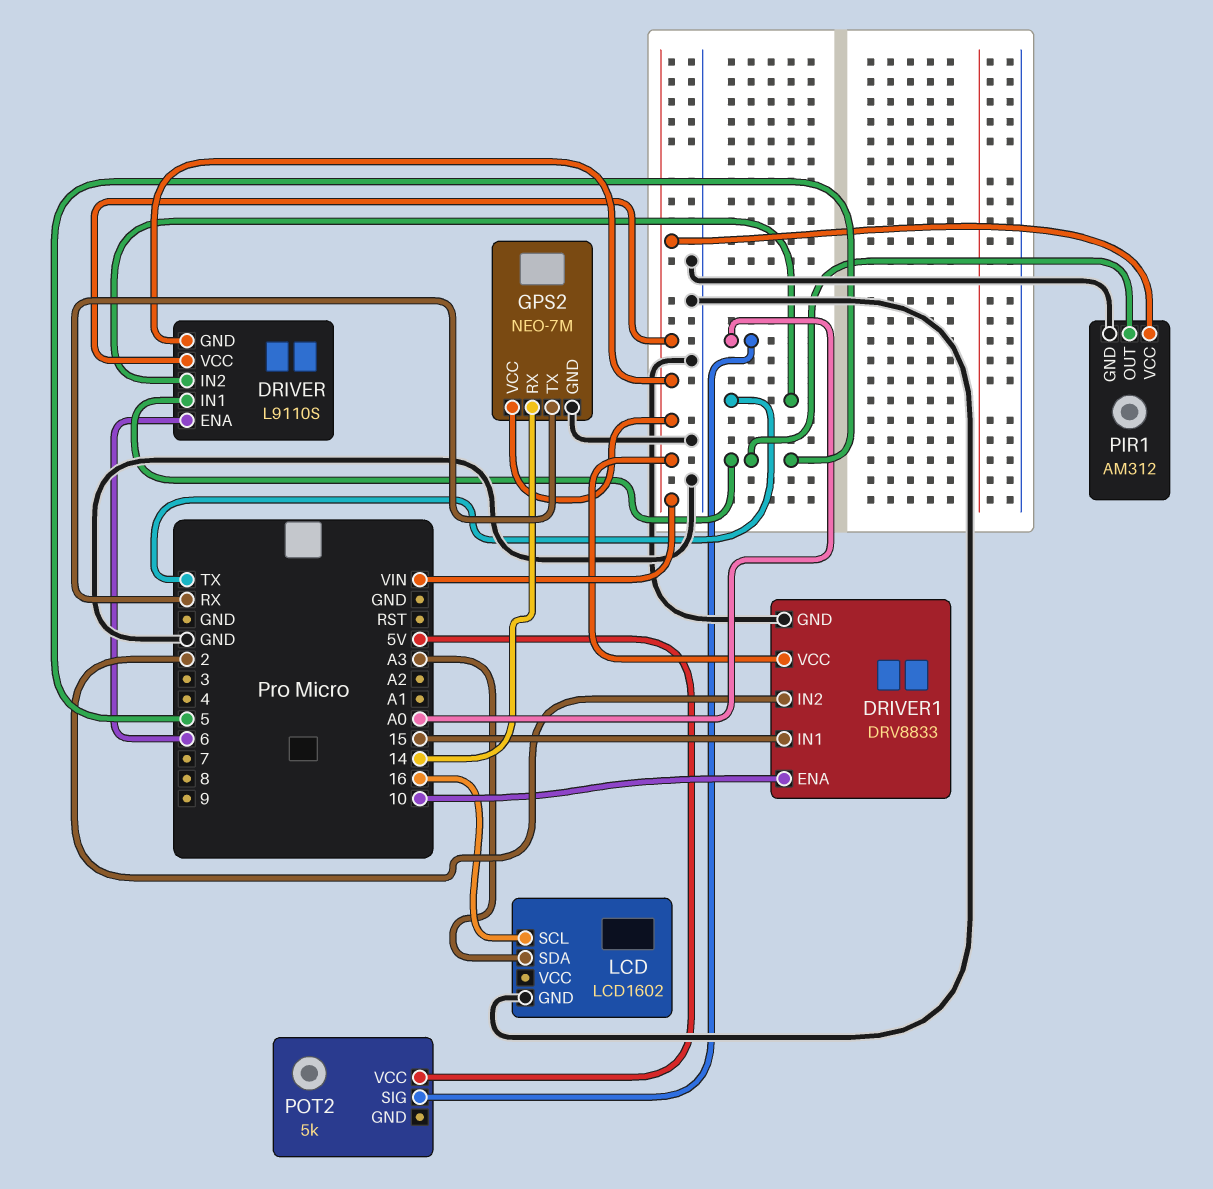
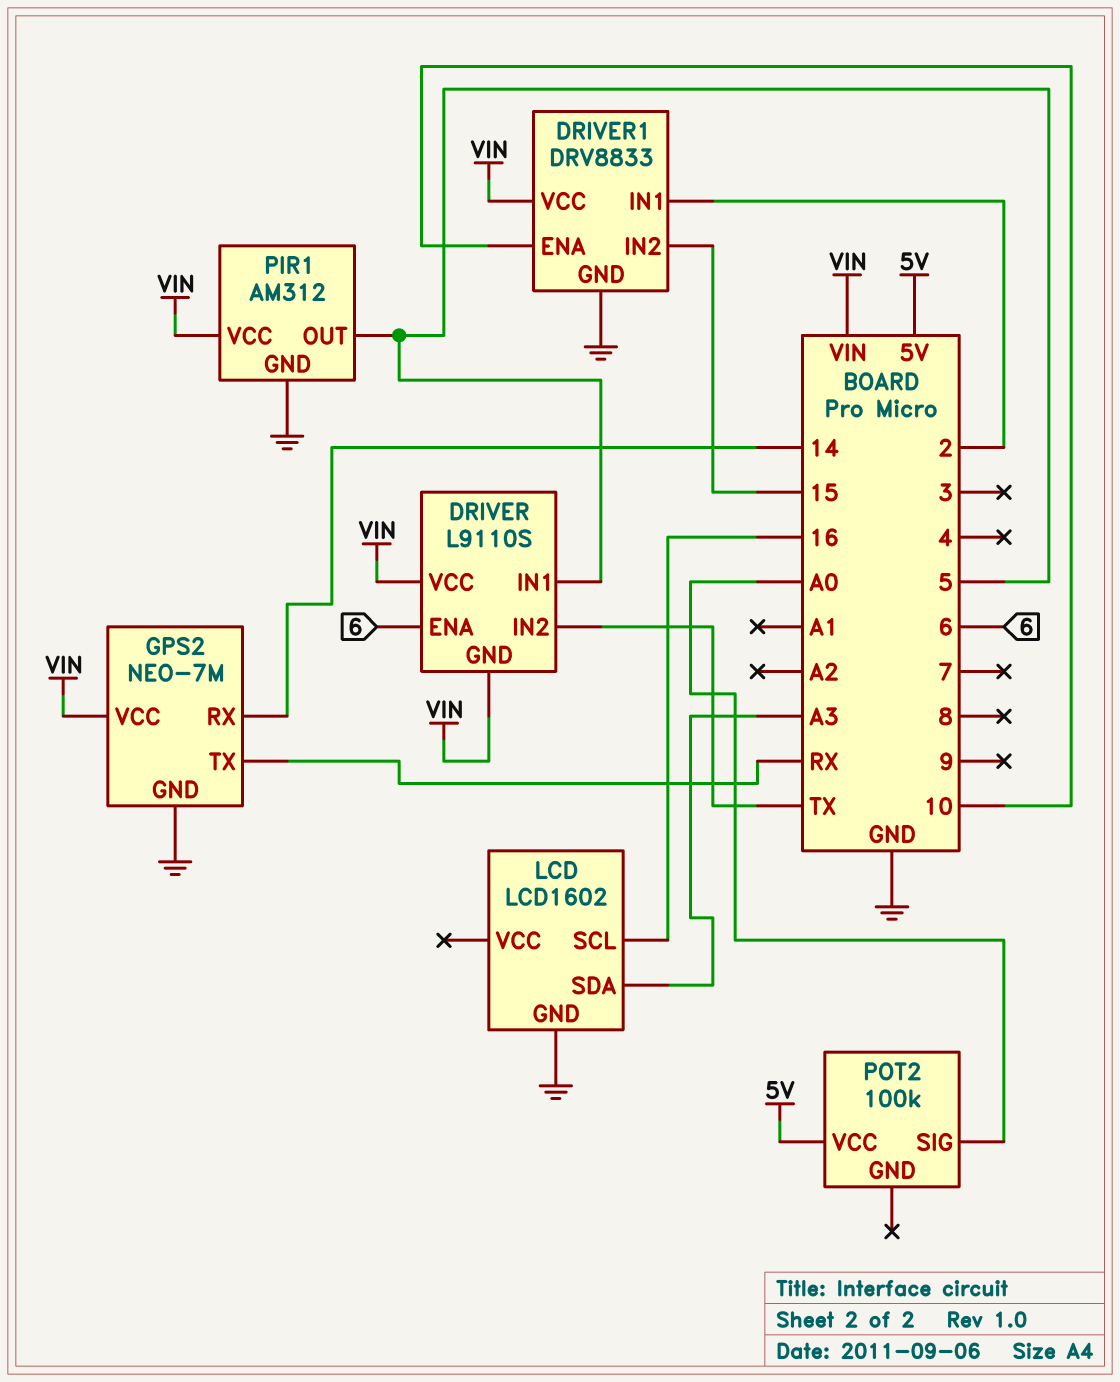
DRIVER1 pin IN1: 15 -> 2
DRIVER1 pin IN2: 2 -> 15
POT2: 5k -> 100k

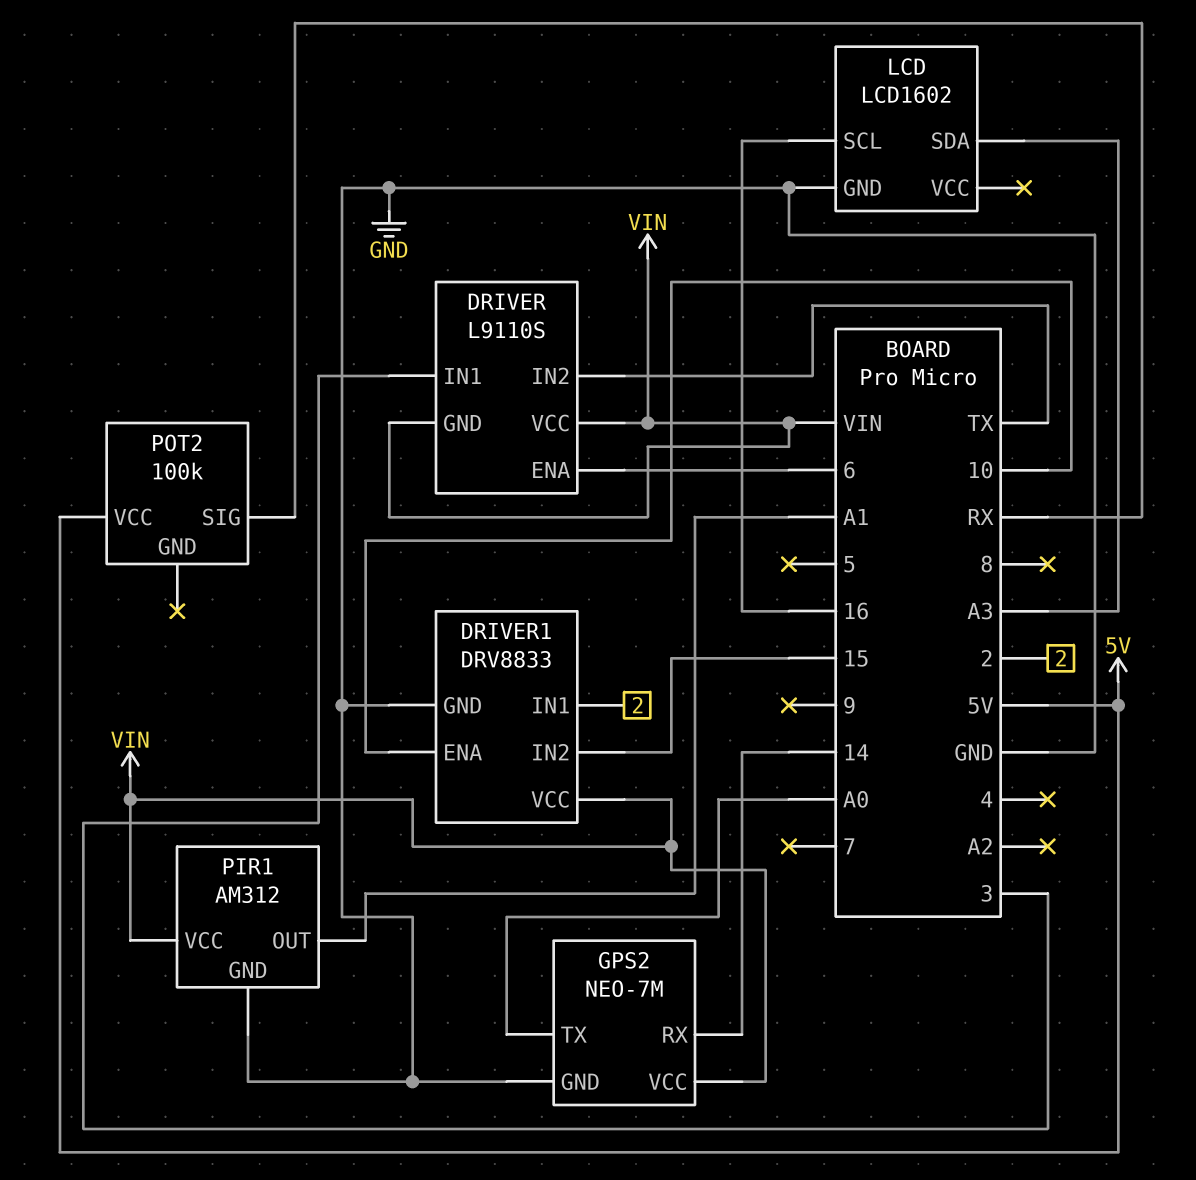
DRIVER pin IN1: 5 -> 3
GPS2 pin TX: RX -> A0
PIR1 pin OUT: 5 -> A1
POT2 pin SIG: A0 -> RX

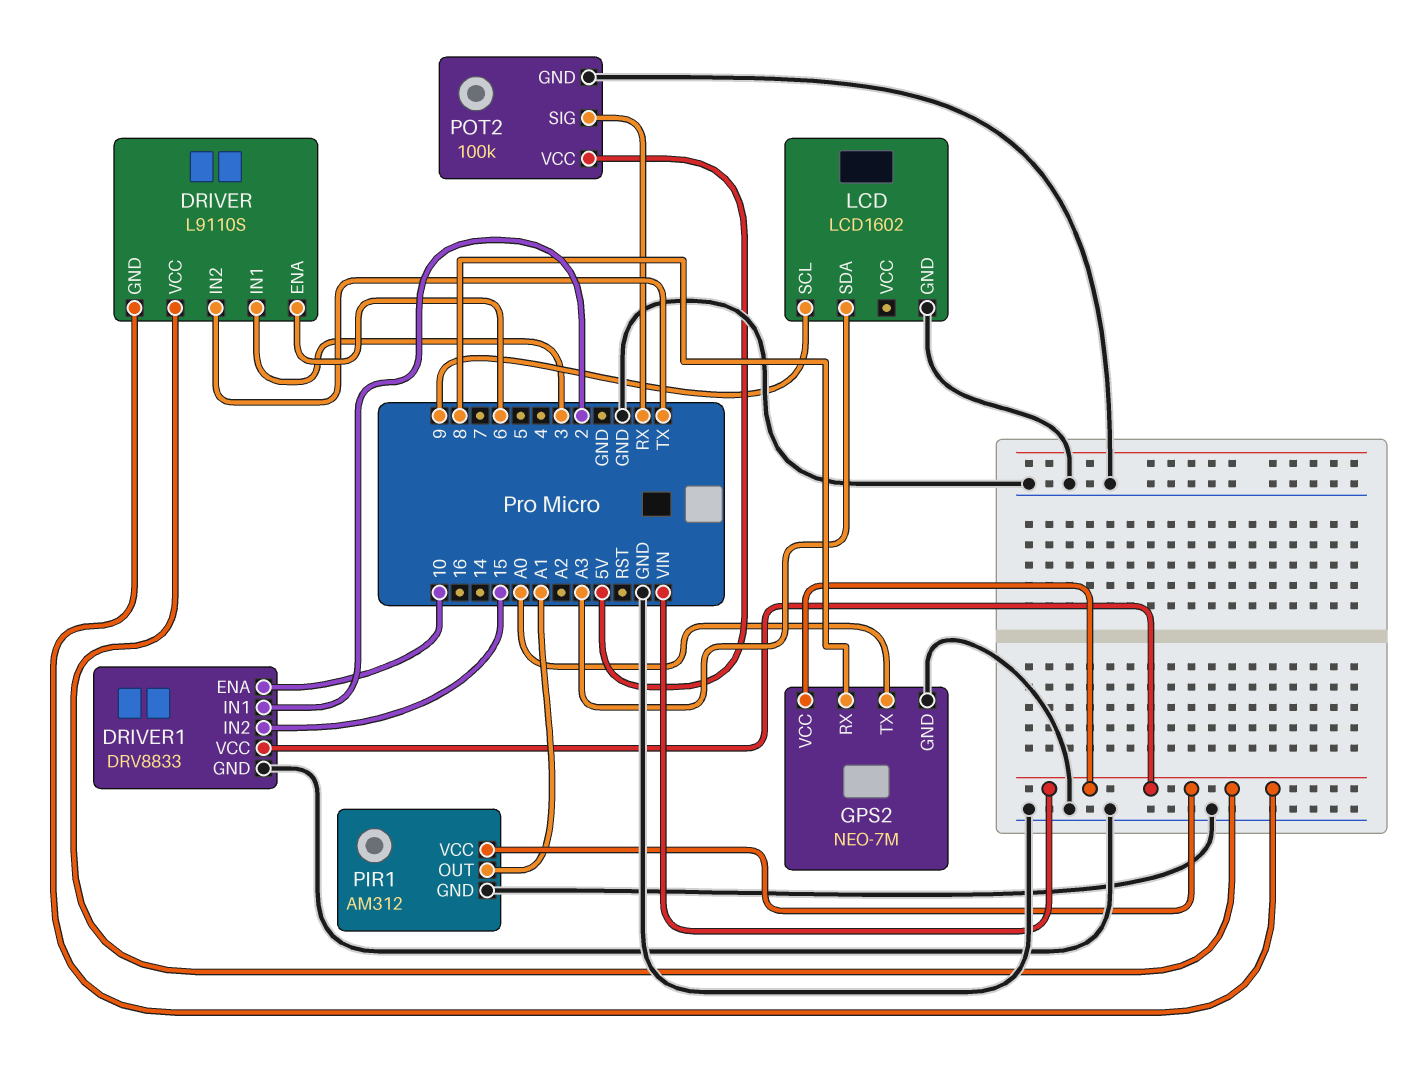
GPS2 pin RX: 14 -> 8
LCD pin SCL: 16 -> 9
POT2 pin GND: none -> GND

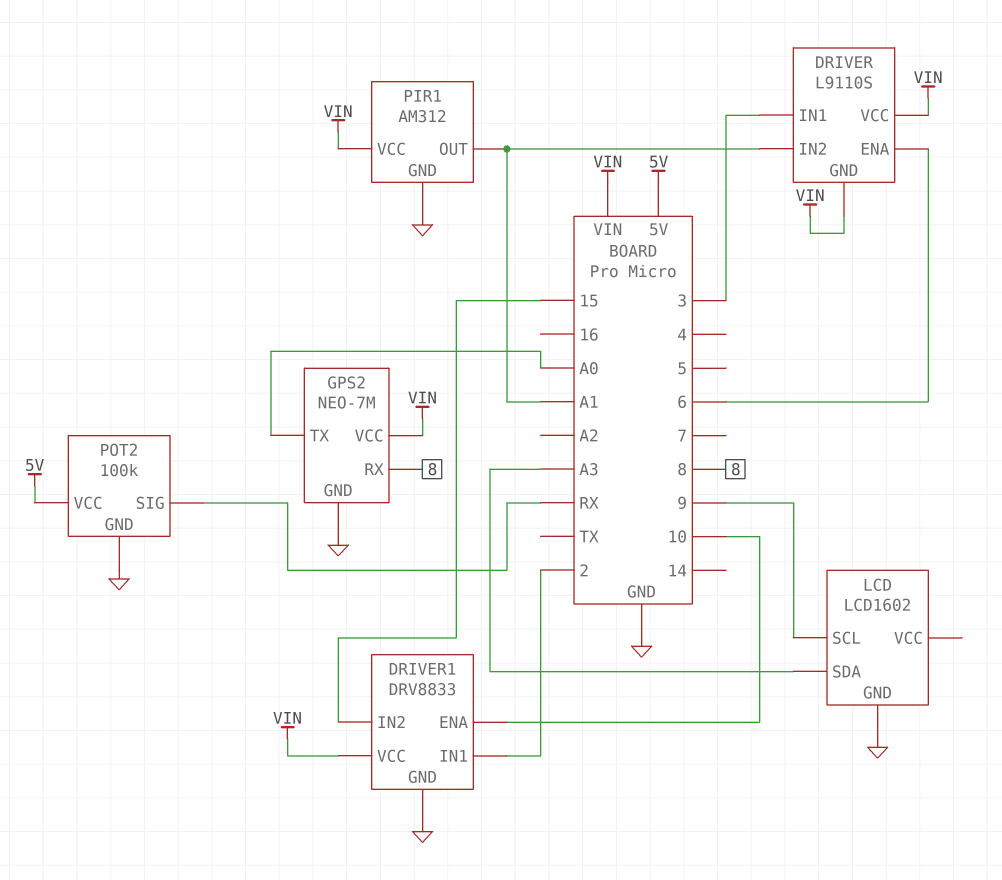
DRIVER pin IN2: TX -> A1

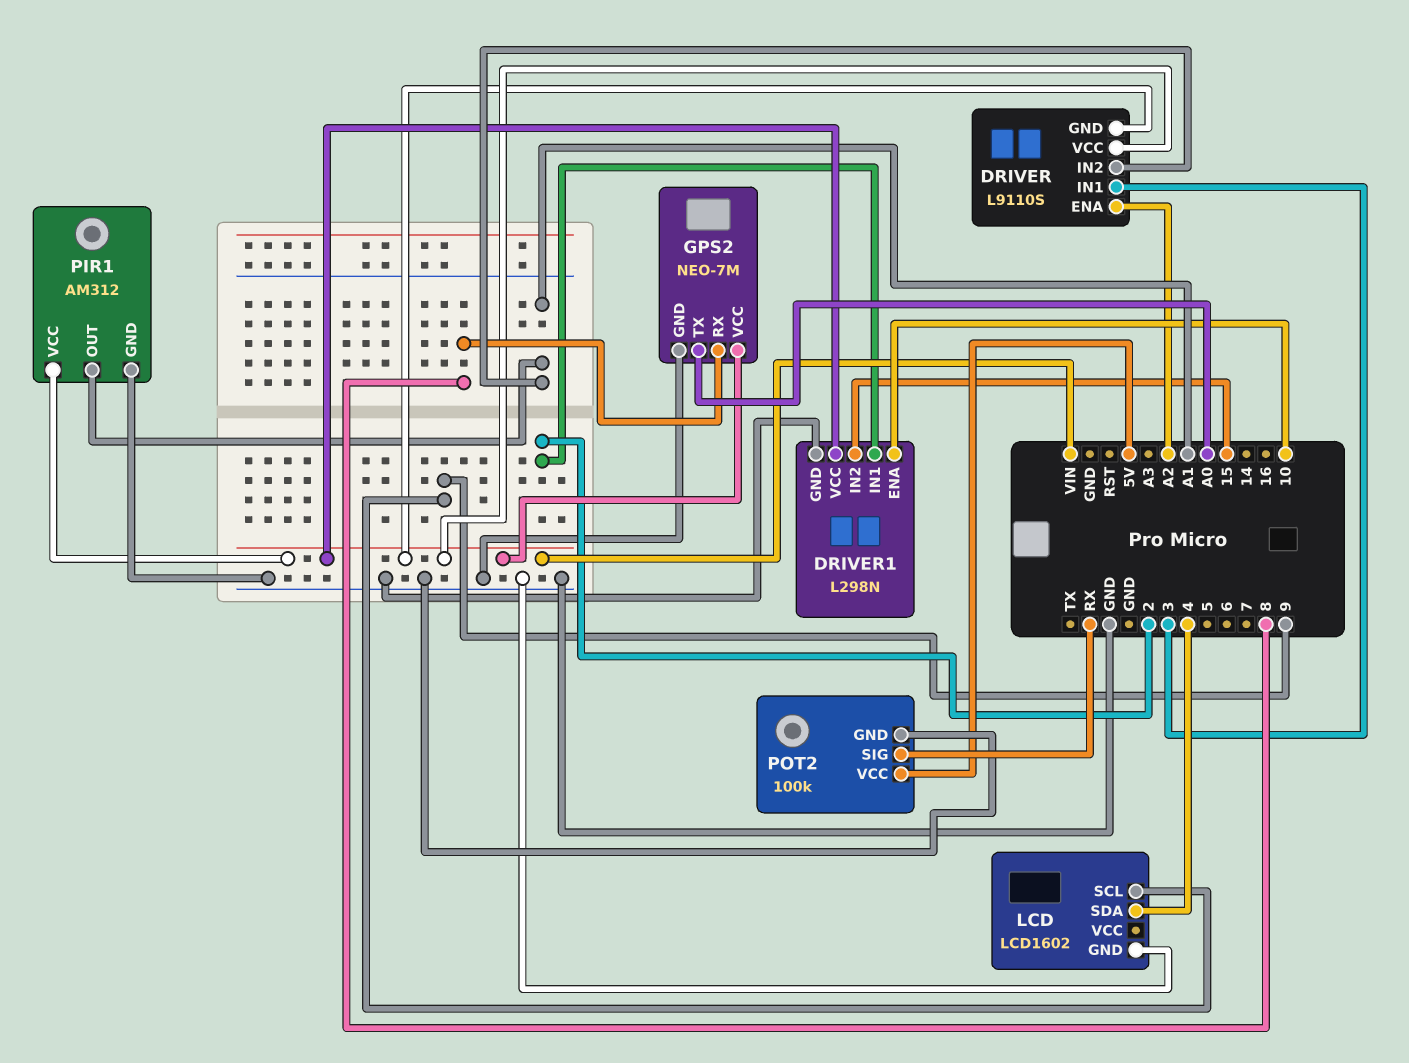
DRIVER pin ENA: 6 -> A2
DRIVER1: DRV8833 -> L298N
LCD pin SDA: A3 -> 4

